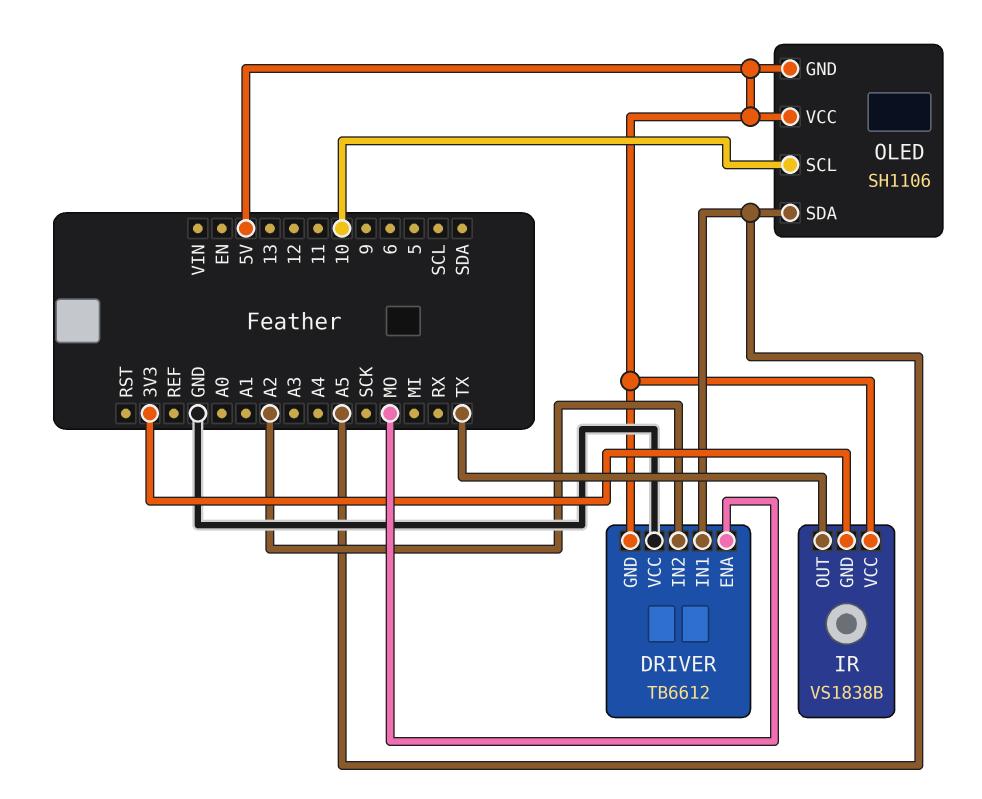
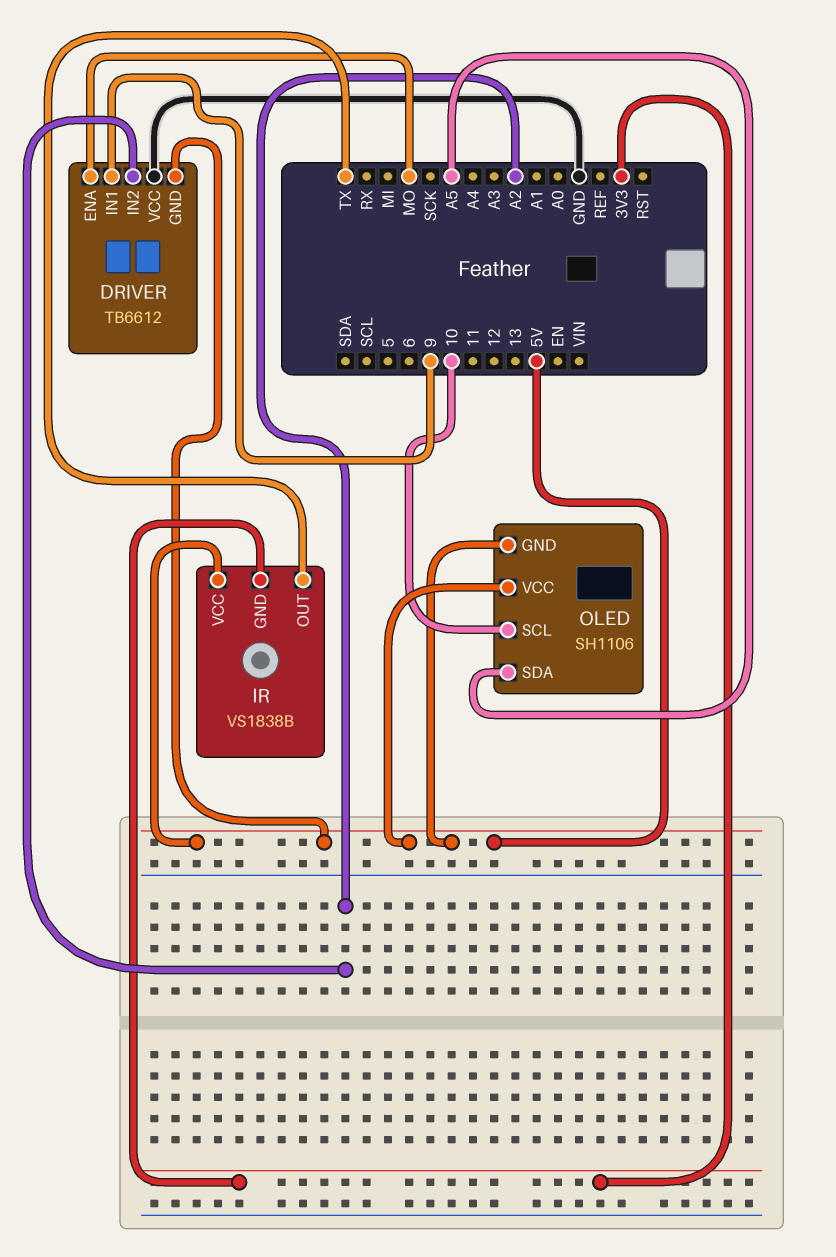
DRIVER pin IN1: A5 -> 9

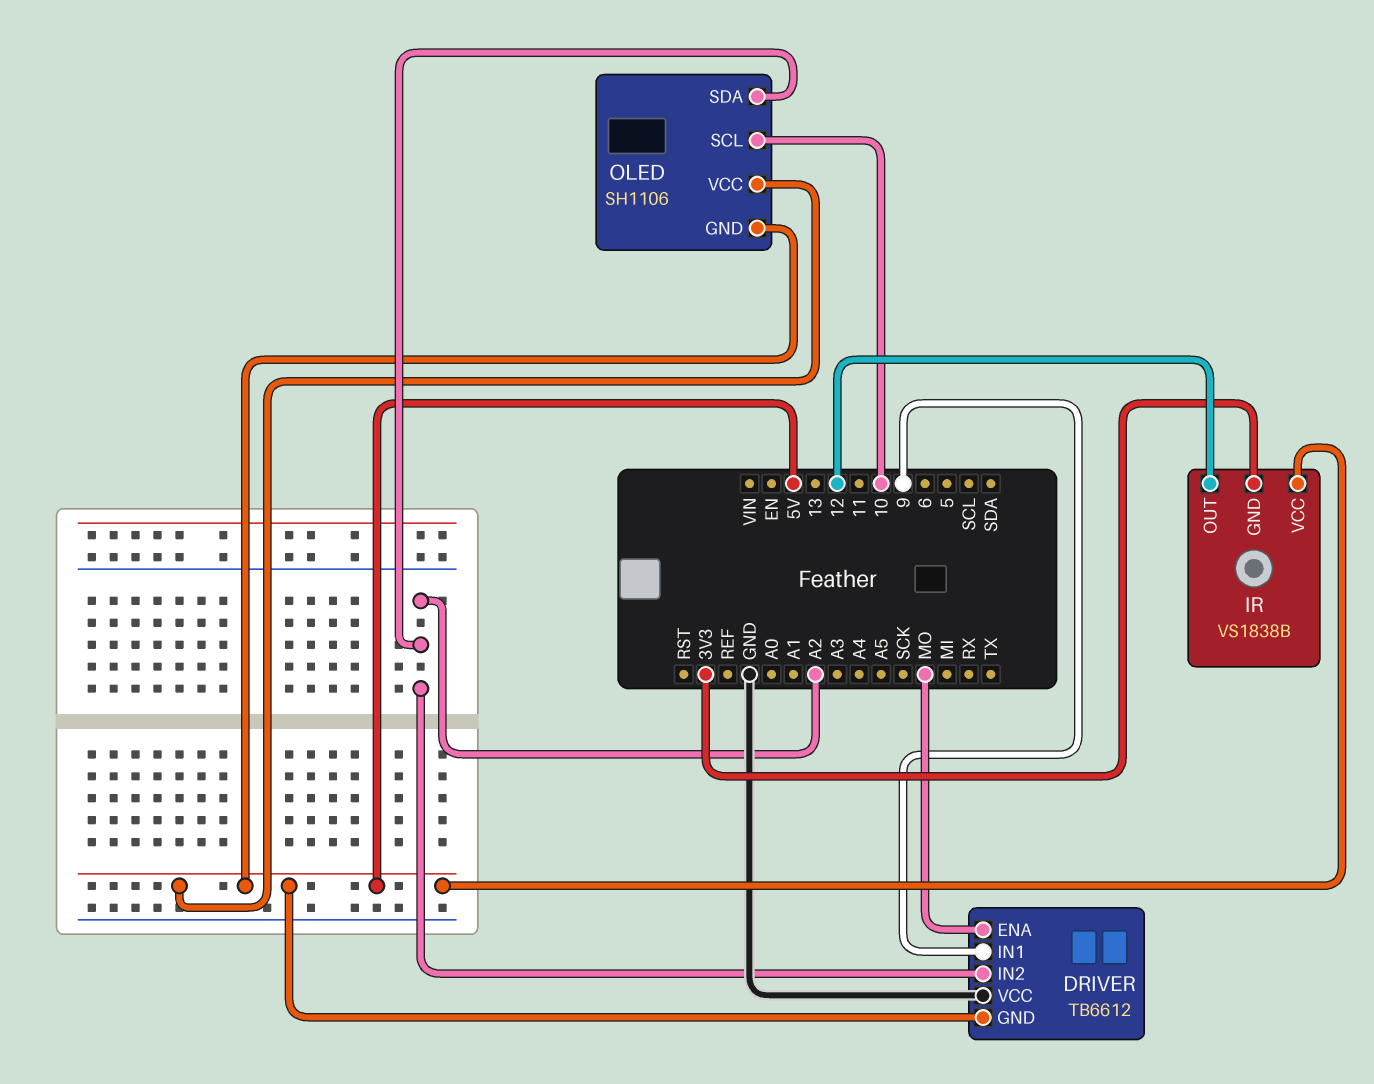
IR pin OUT: TX -> 12
OLED pin SDA: A5 -> A2

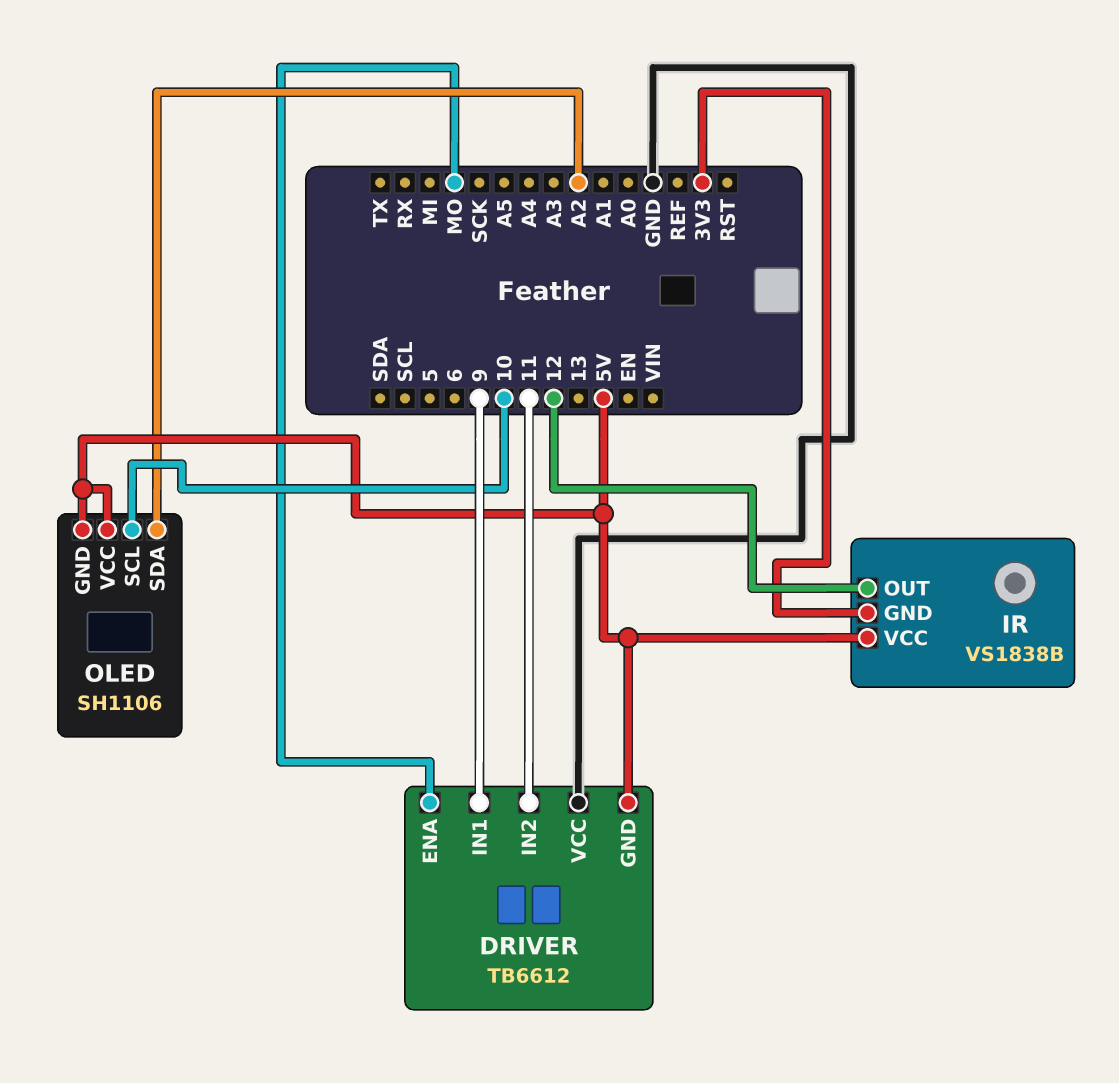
DRIVER pin IN2: A2 -> 11

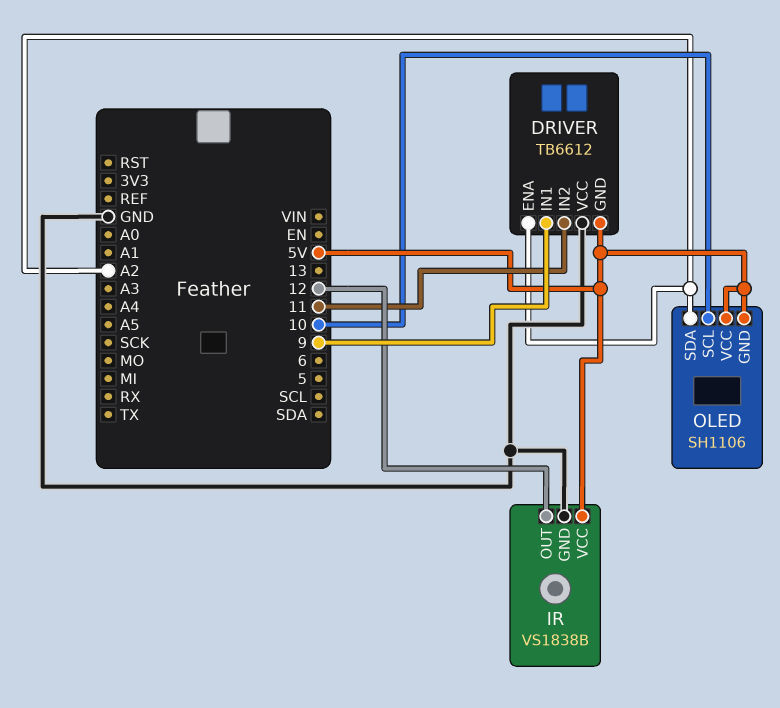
DRIVER pin ENA: MO -> A2
IR pin GND: 3V3 -> GND

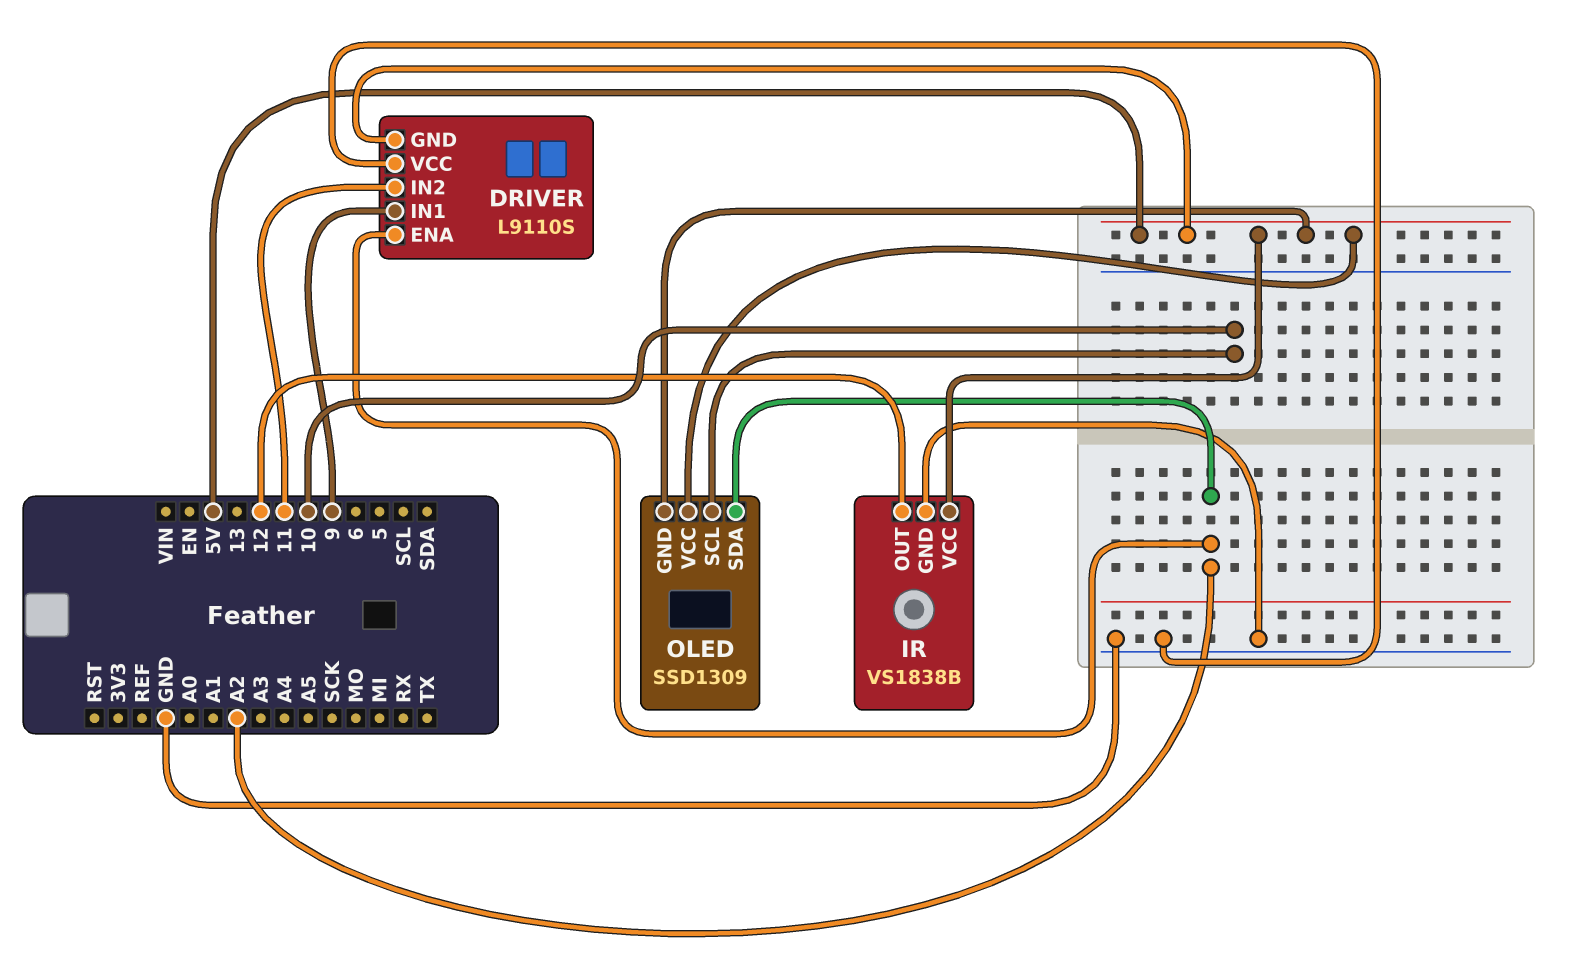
DRIVER: TB6612 -> L9110S
OLED: SH1106 -> SSD1309

